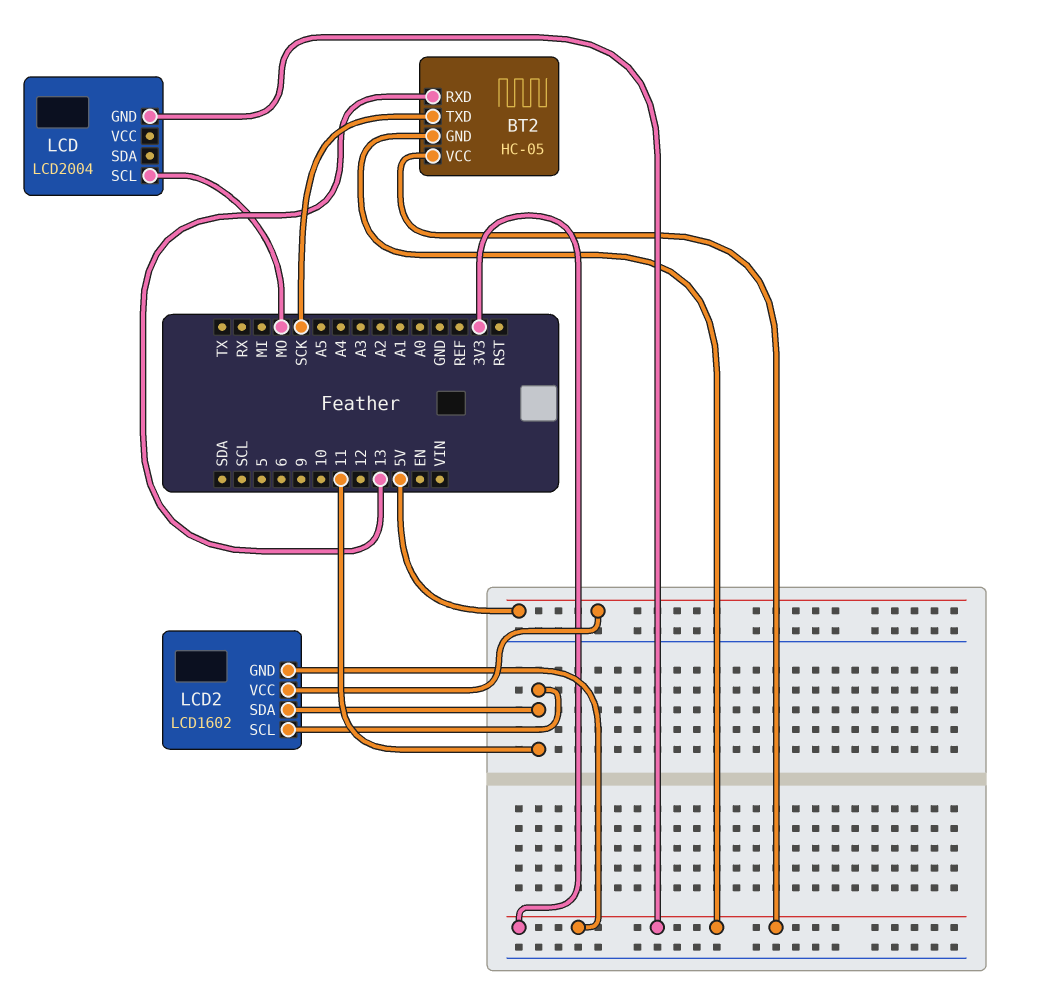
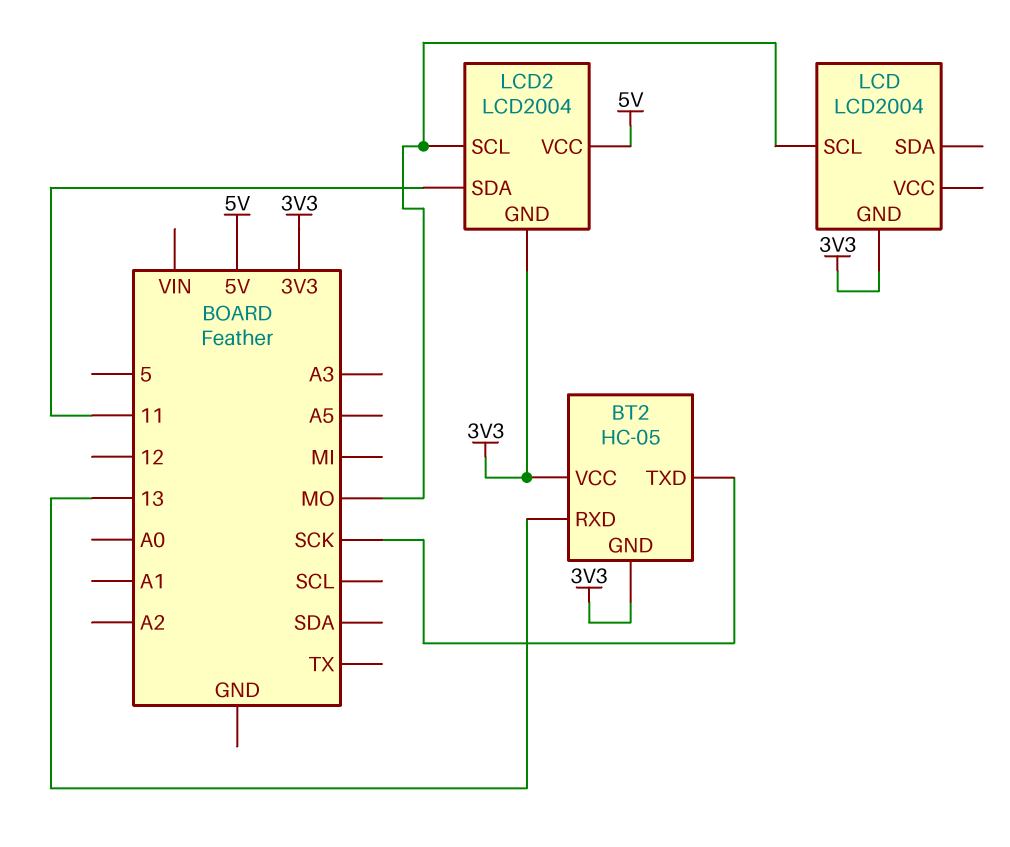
LCD2: LCD1602 -> LCD2004
LCD2 pin SCL: 11 -> MO

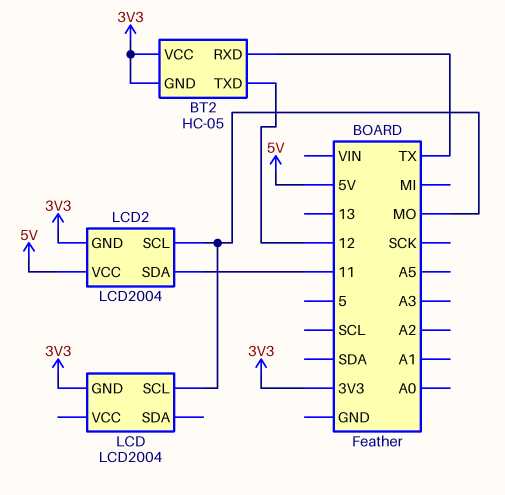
BT2 pin RXD: 13 -> TX
BT2 pin TXD: SCK -> 12

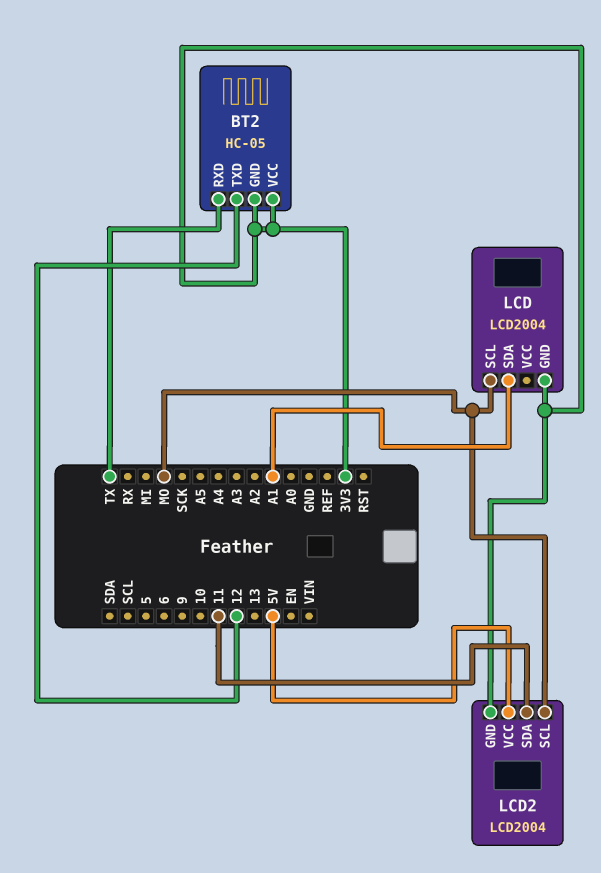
LCD pin SDA: none -> A1

